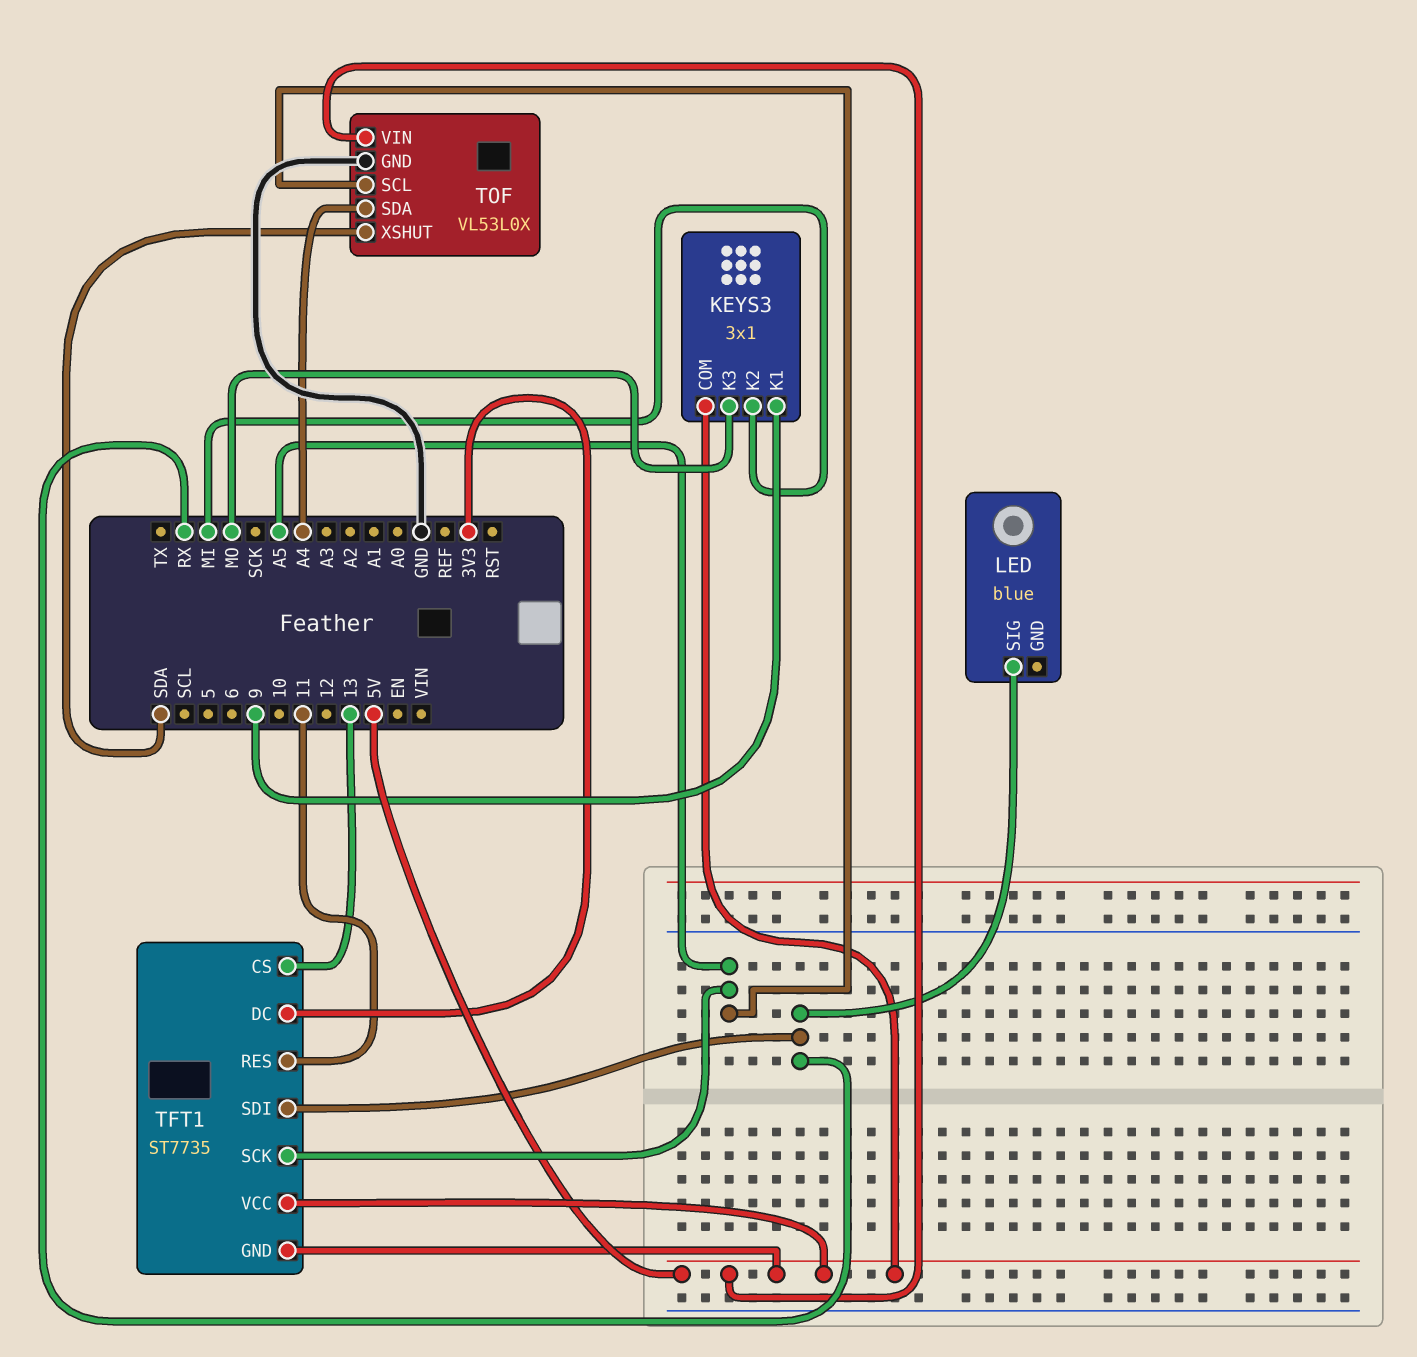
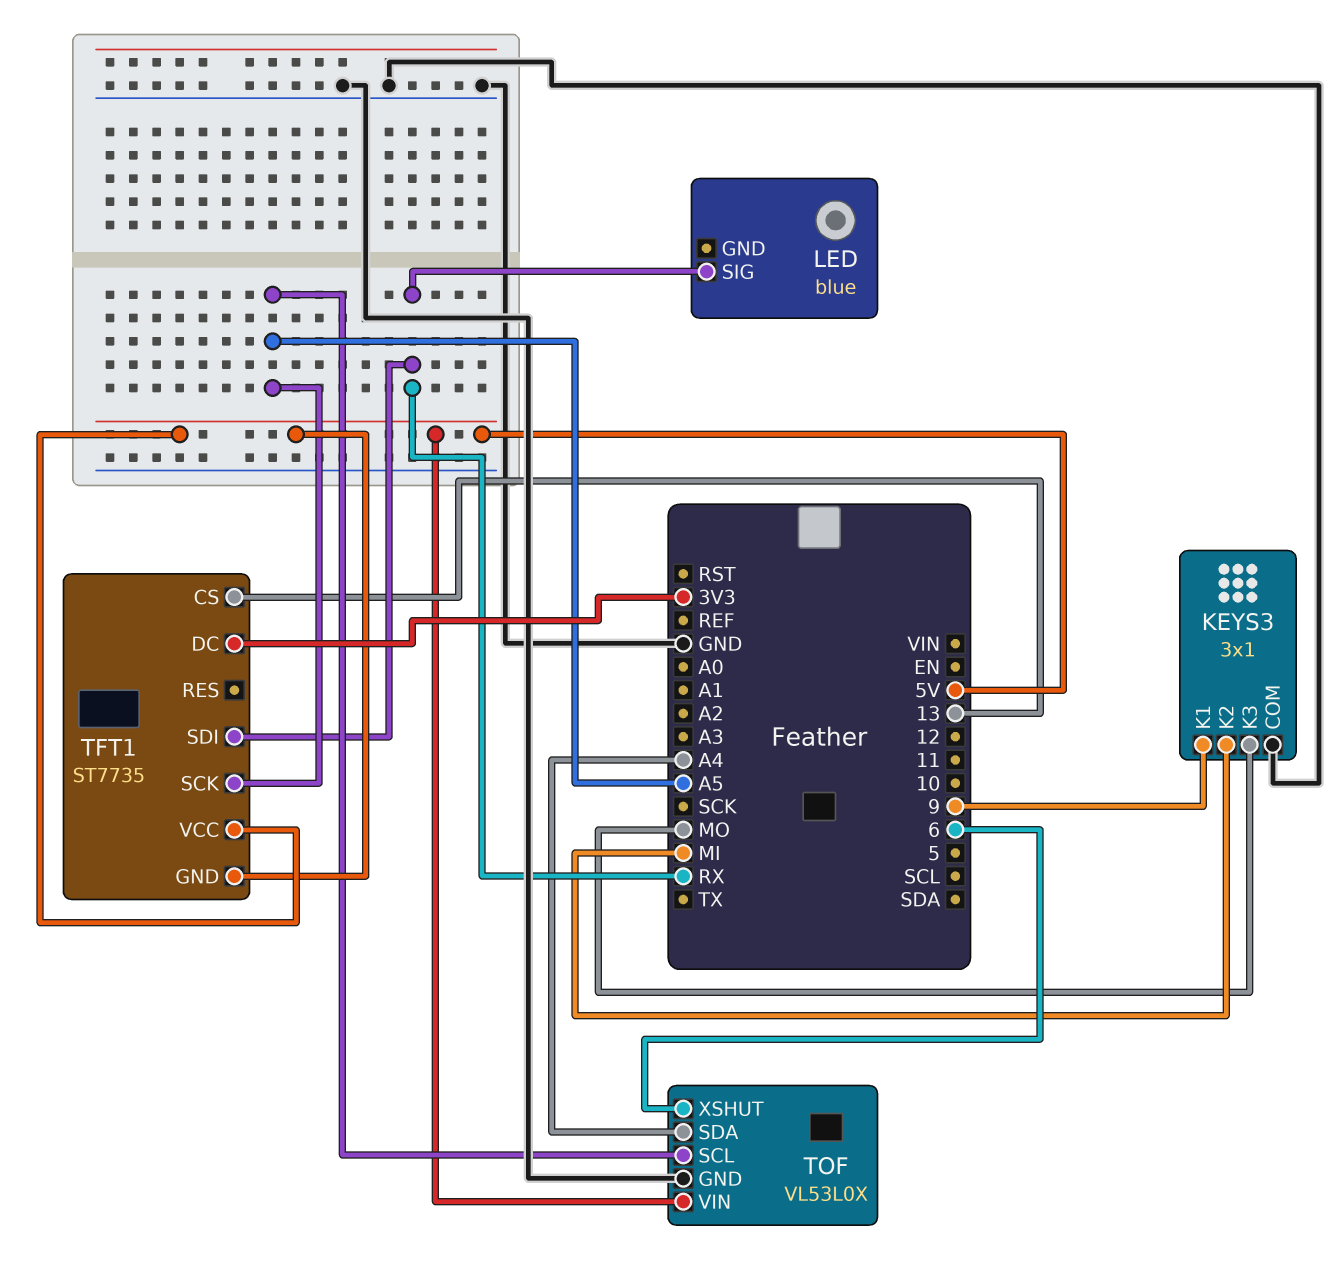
KEYS3 pin COM: 5V -> GND
TFT1 pin RES: 11 -> none
TOF pin XSHUT: SDA -> 6

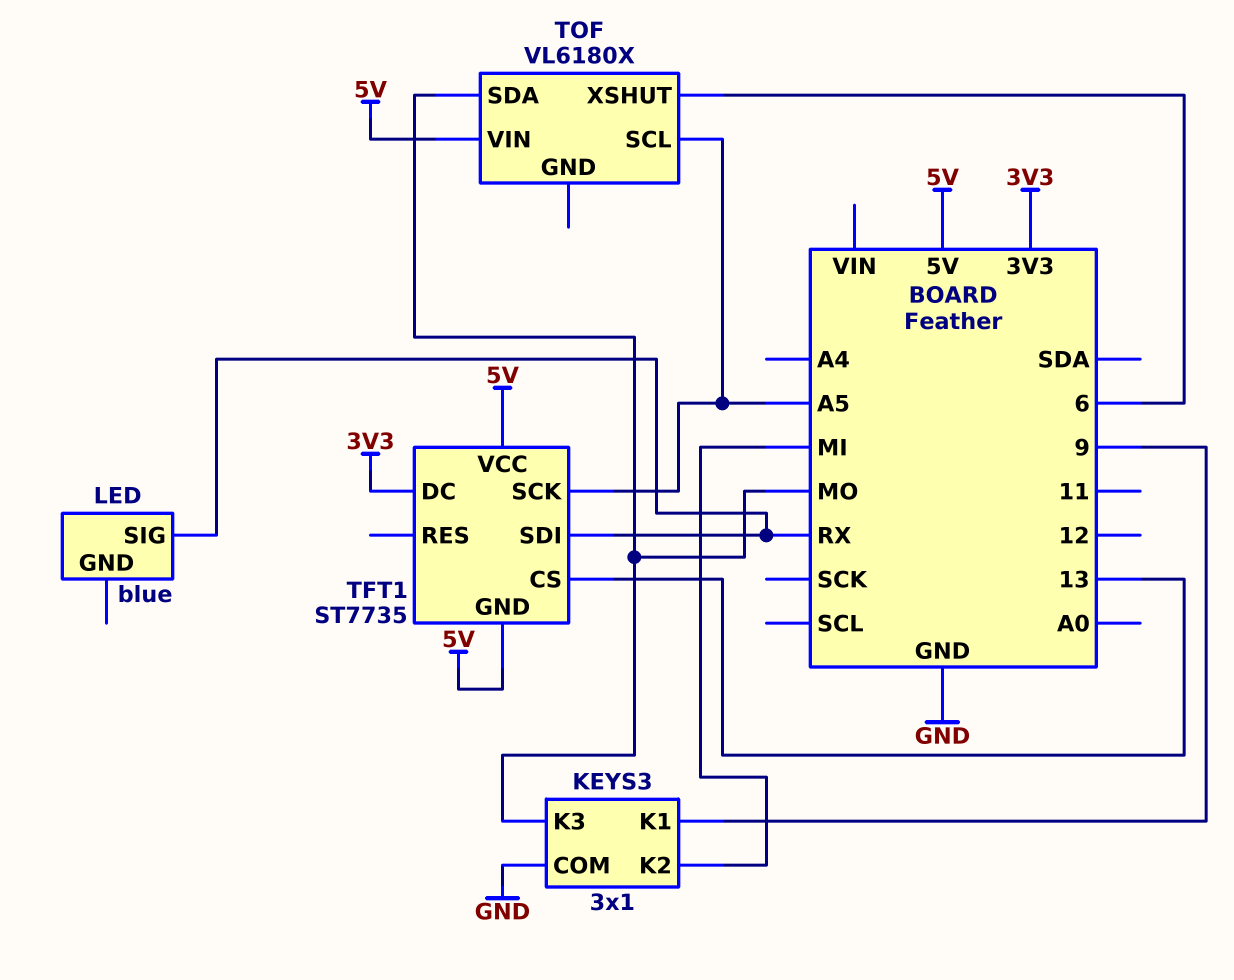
TOF: VL53L0X -> VL6180X
TOF pin GND: GND -> none
TOF pin SDA: A4 -> MO

